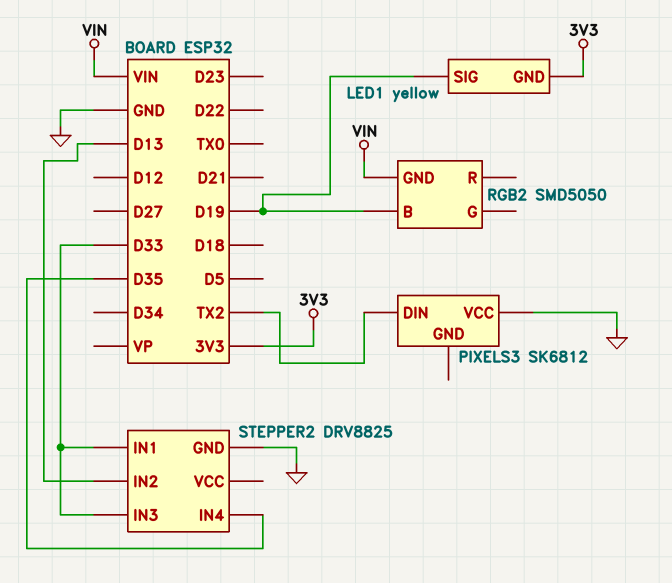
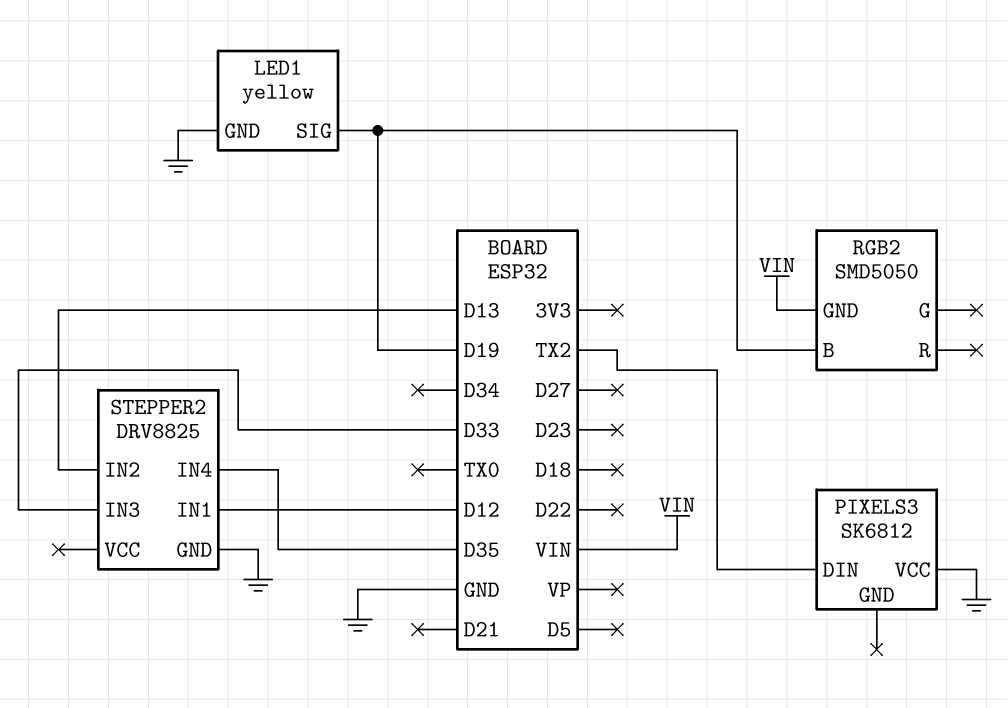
LED1 pin GND: 3V3 -> GND
STEPPER2 pin IN1: D33 -> D12

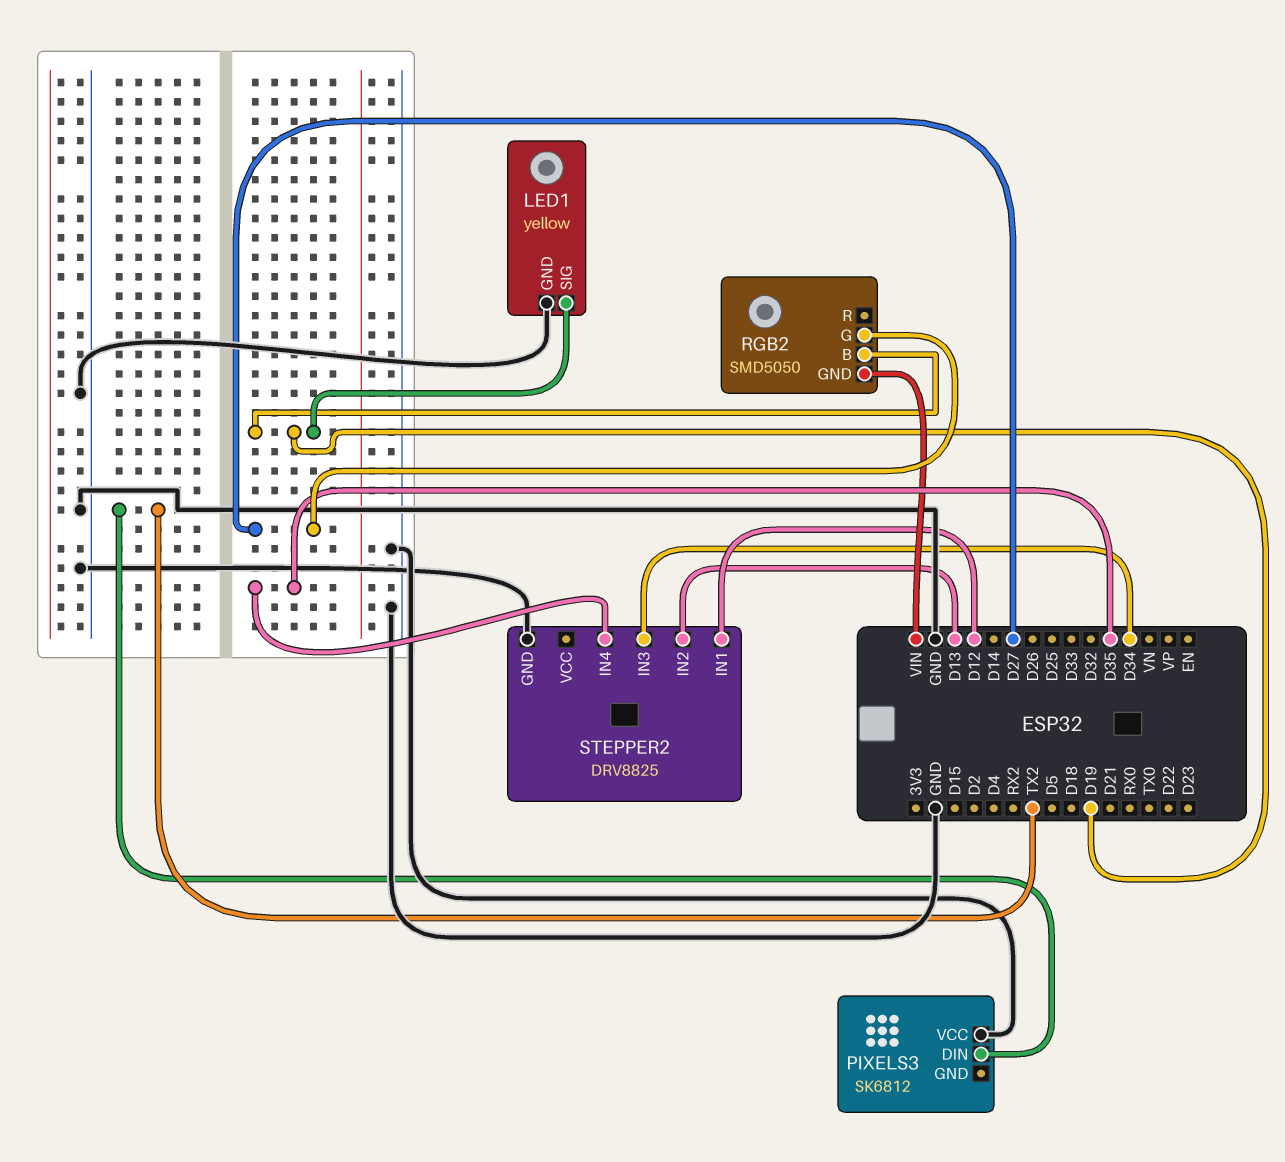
RGB2 pin G: none -> D27
STEPPER2 pin IN3: D33 -> D34

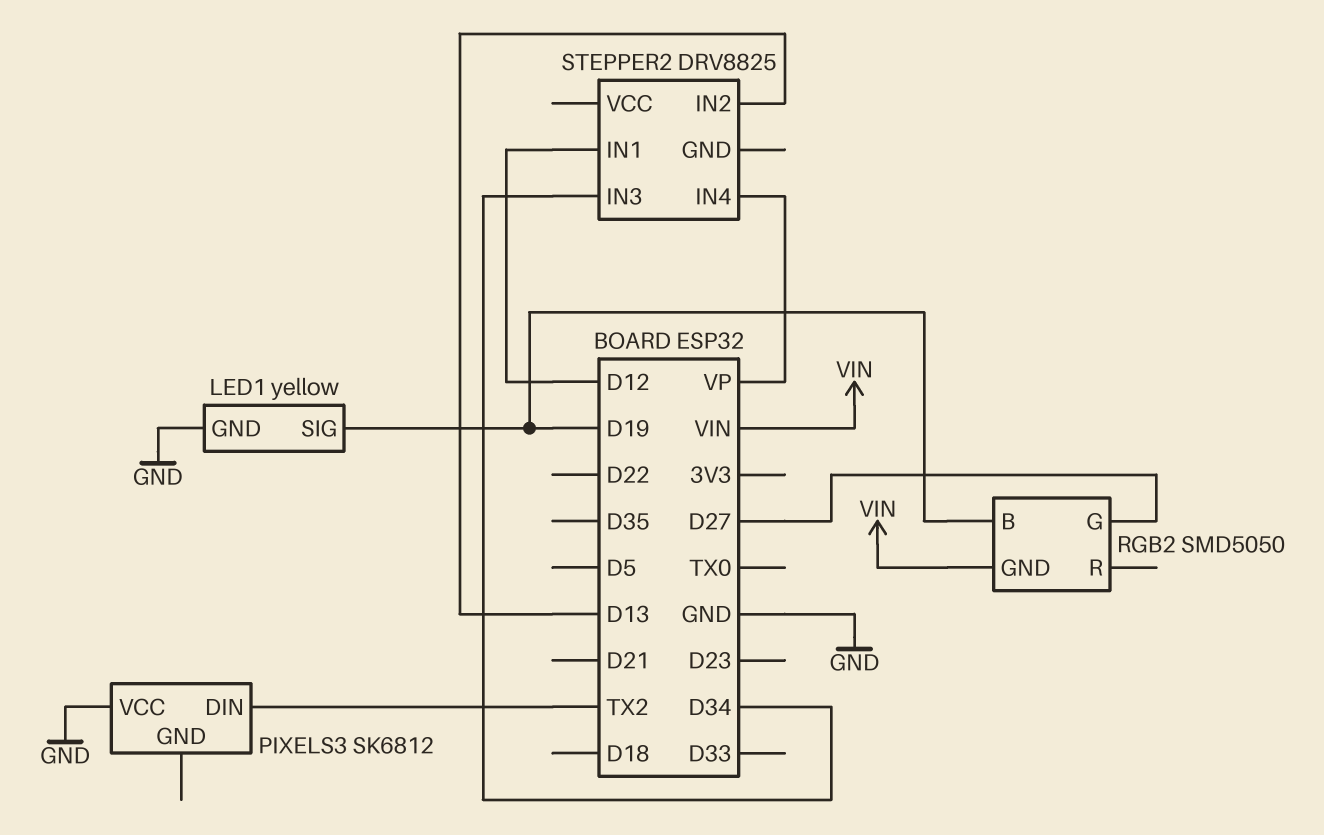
STEPPER2 pin GND: GND -> none
STEPPER2 pin IN4: D35 -> VP

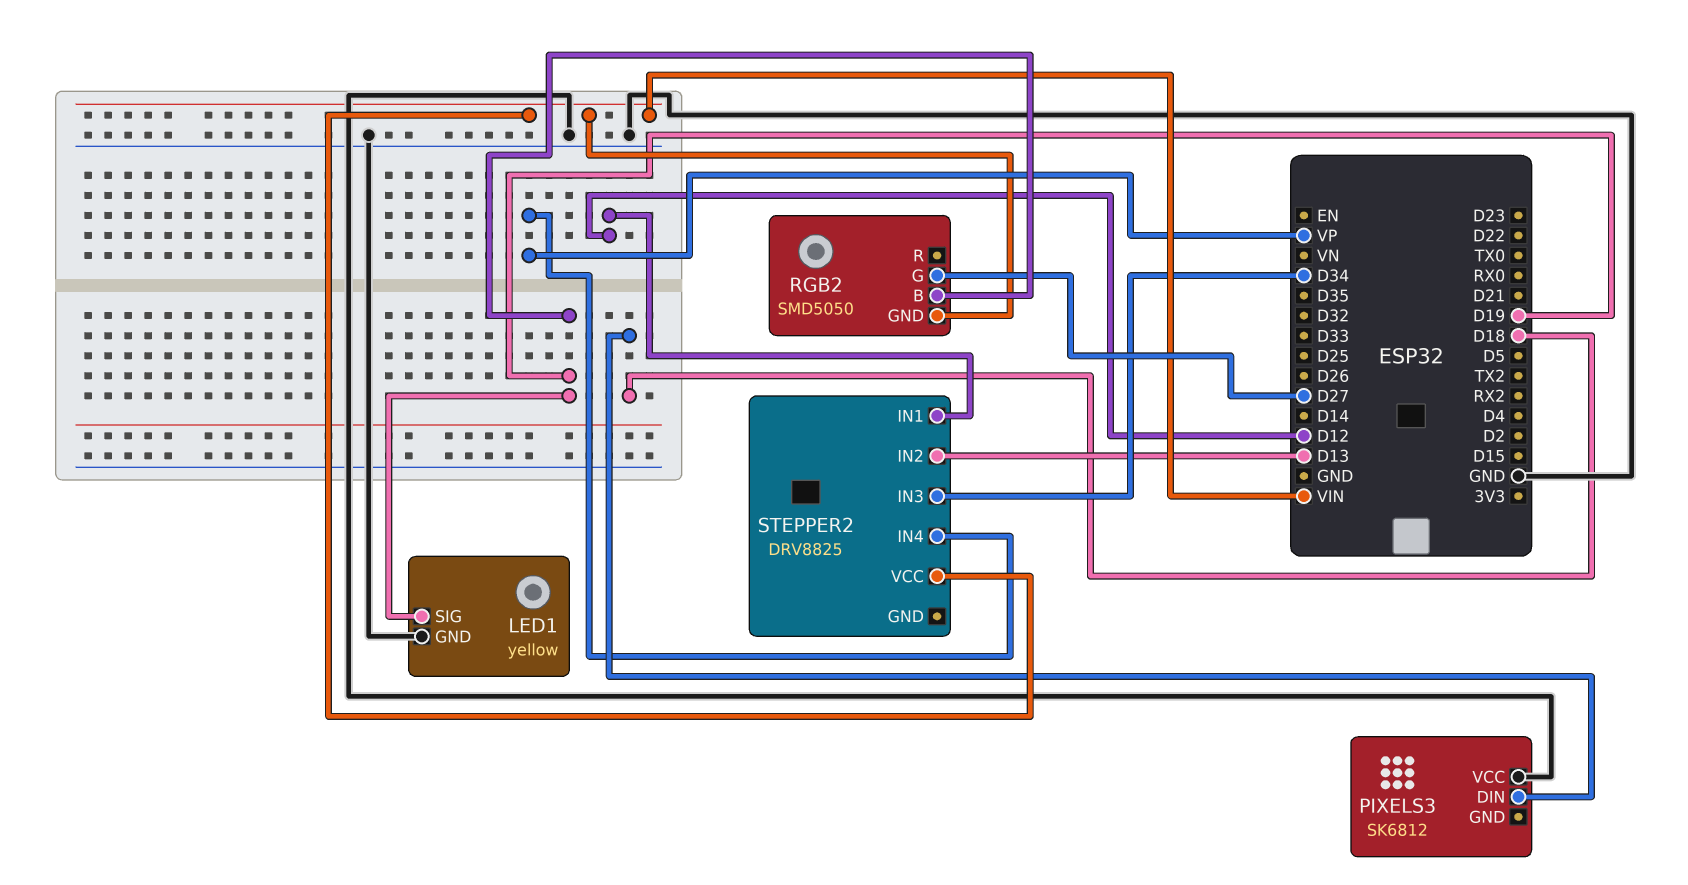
PIXELS3 pin DIN: TX2 -> D18
STEPPER2 pin VCC: none -> VIN

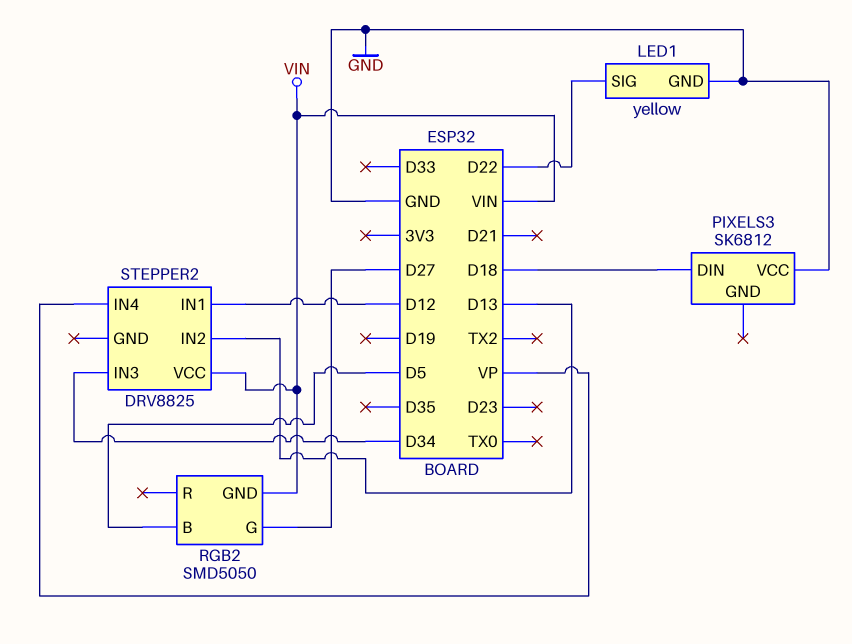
LED1 pin SIG: D19 -> D22
RGB2 pin B: D19 -> D5

